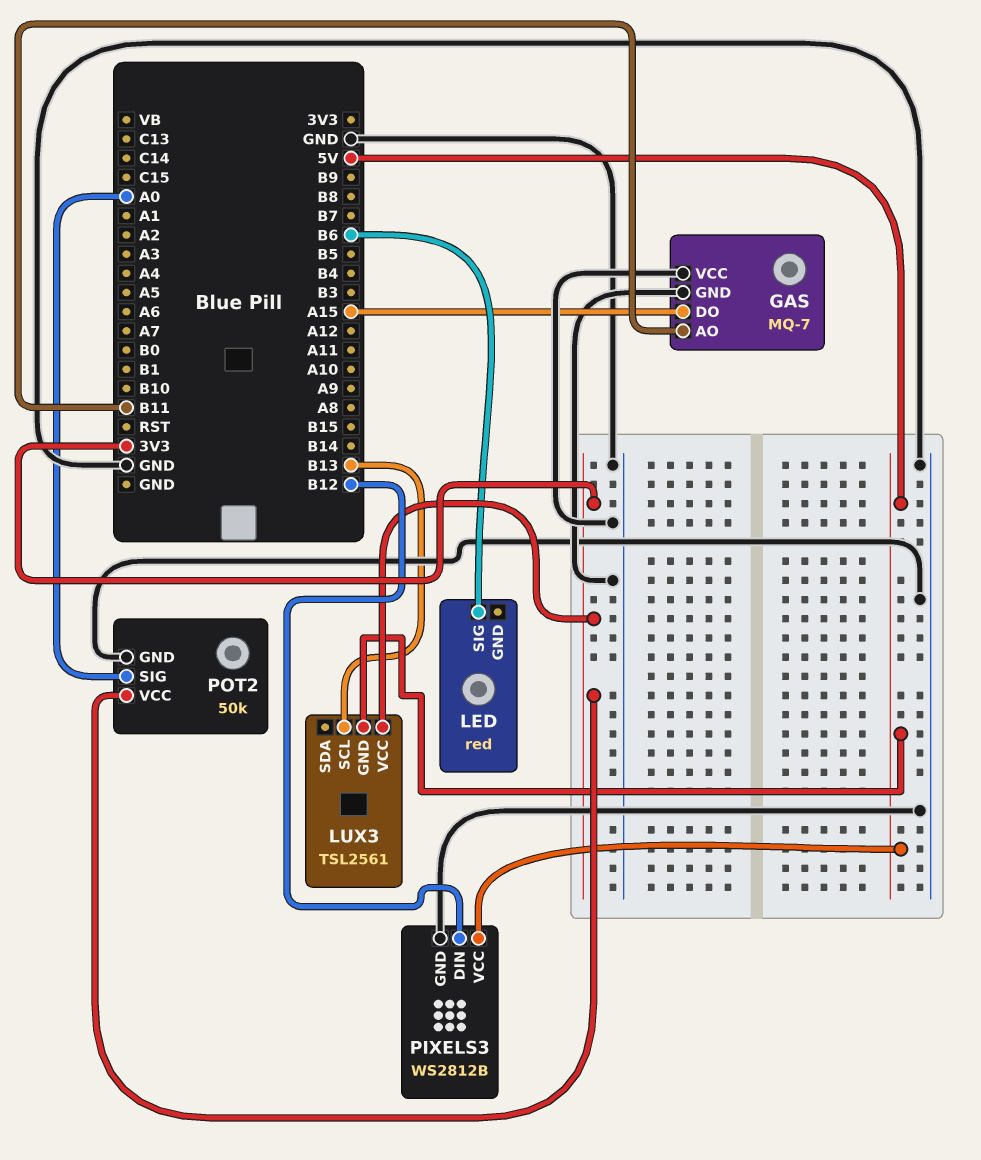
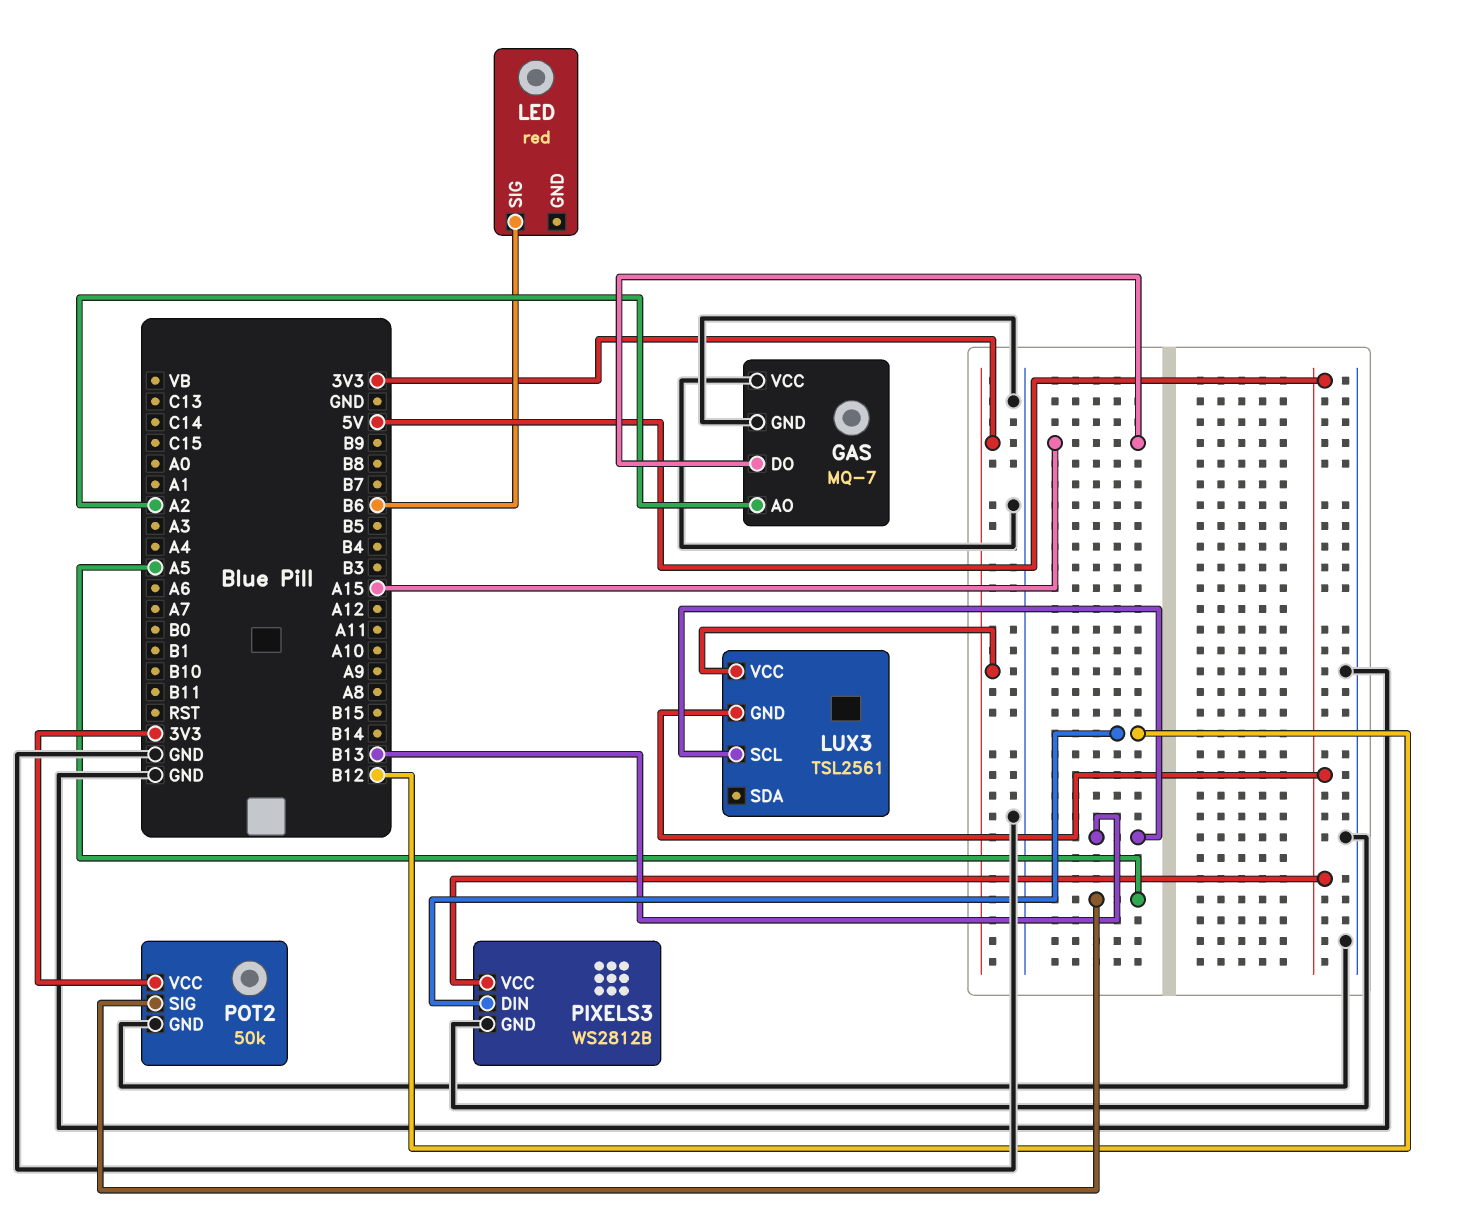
GAS pin AO: B11 -> A2
POT2 pin SIG: A0 -> A5

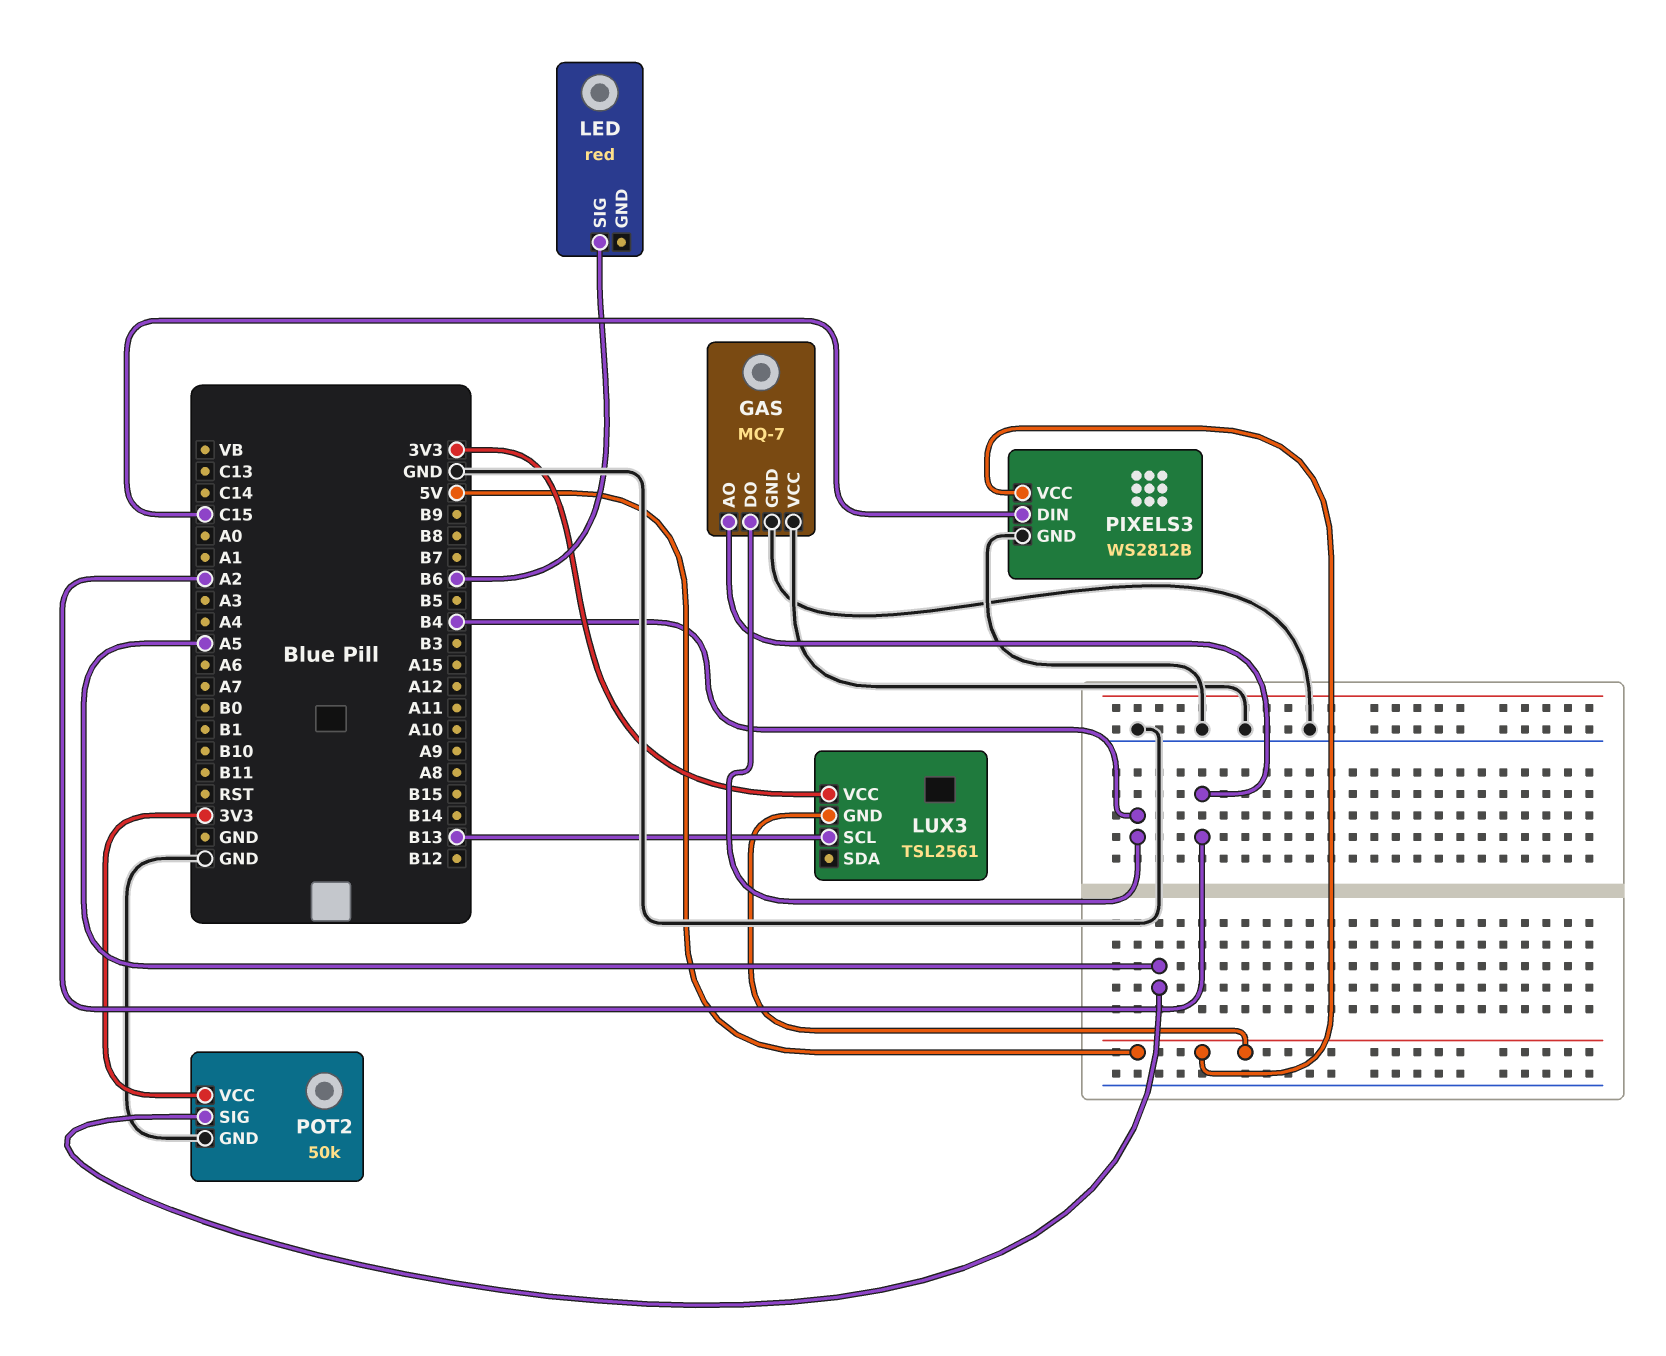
GAS pin DO: A15 -> B4
PIXELS3 pin DIN: B12 -> C15

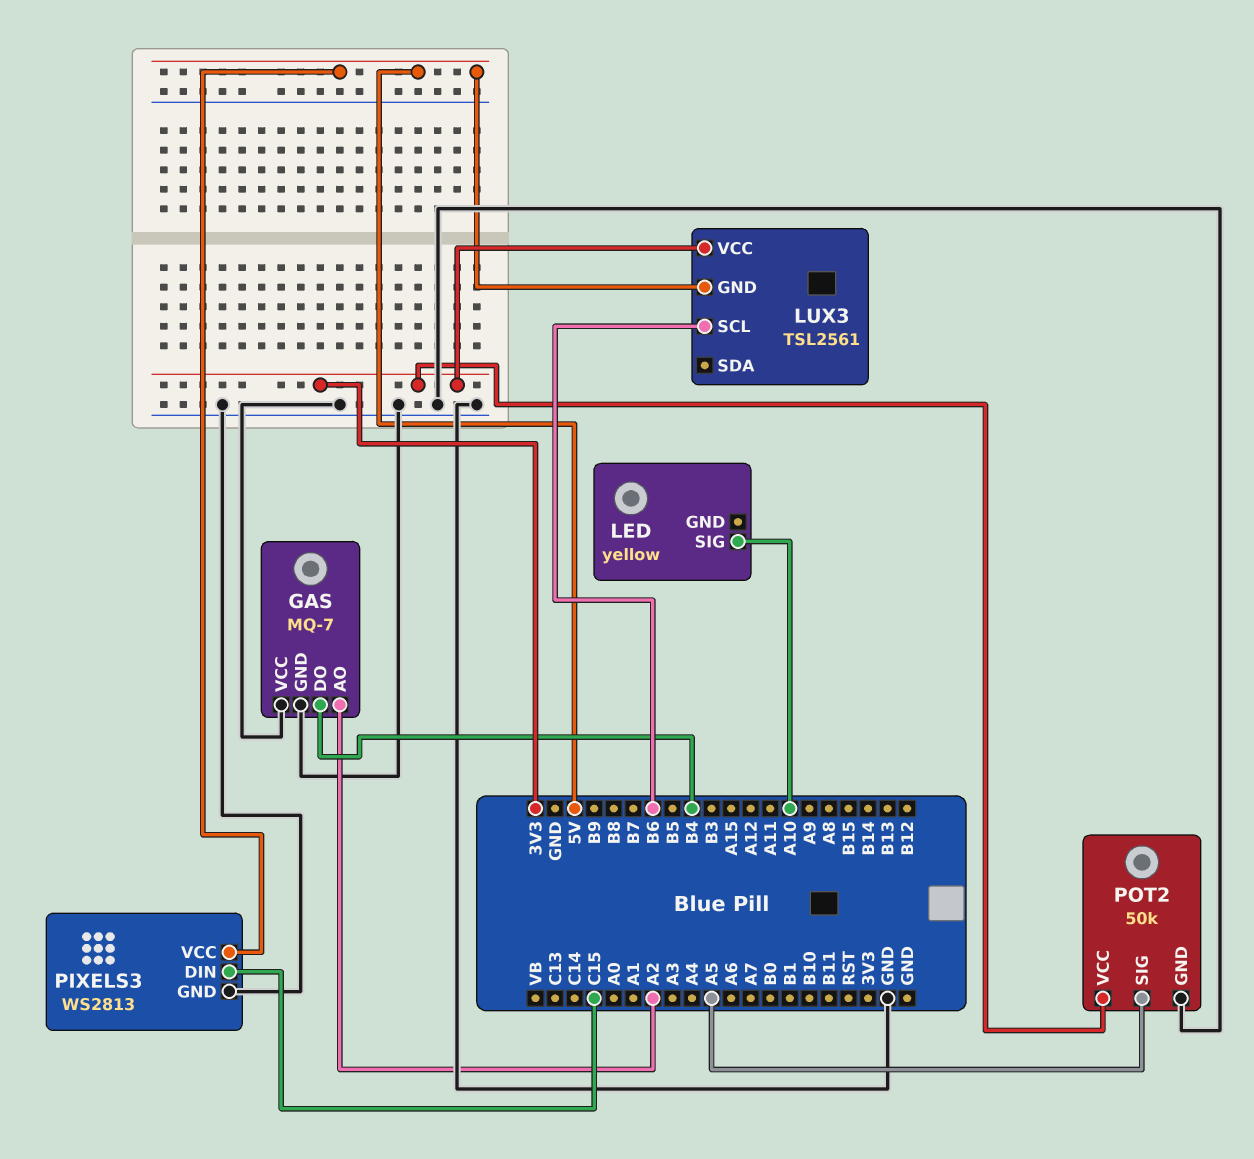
LED: red -> yellow
LED pin SIG: B6 -> A10
LUX3 pin SCL: B13 -> B6
PIXELS3: WS2812B -> WS2813

